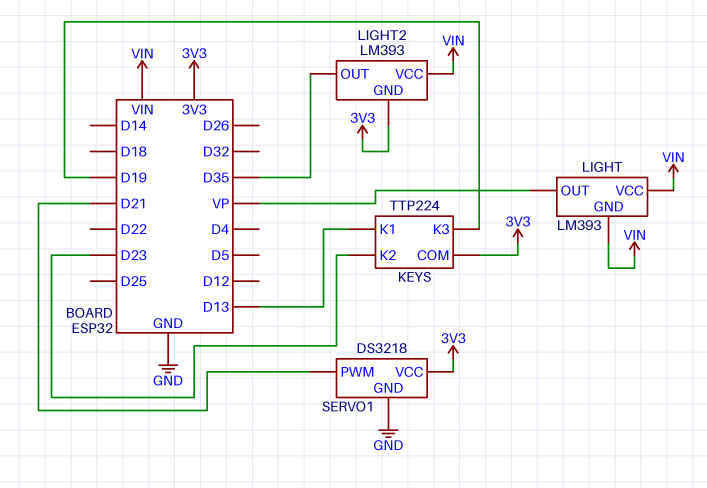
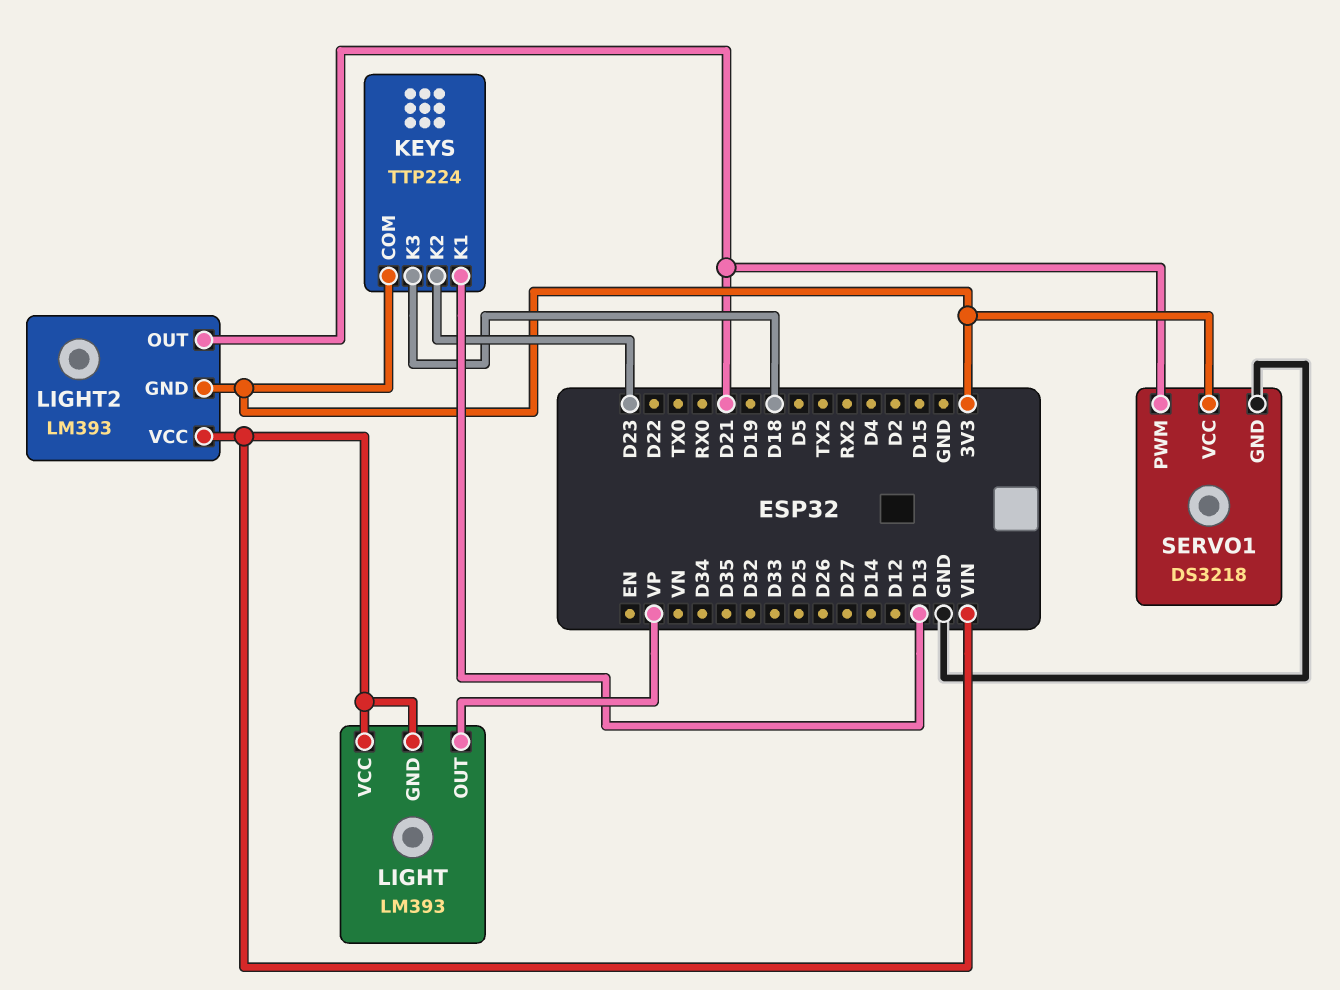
KEYS pin K3: D19 -> D18
LIGHT2 pin OUT: D35 -> D21

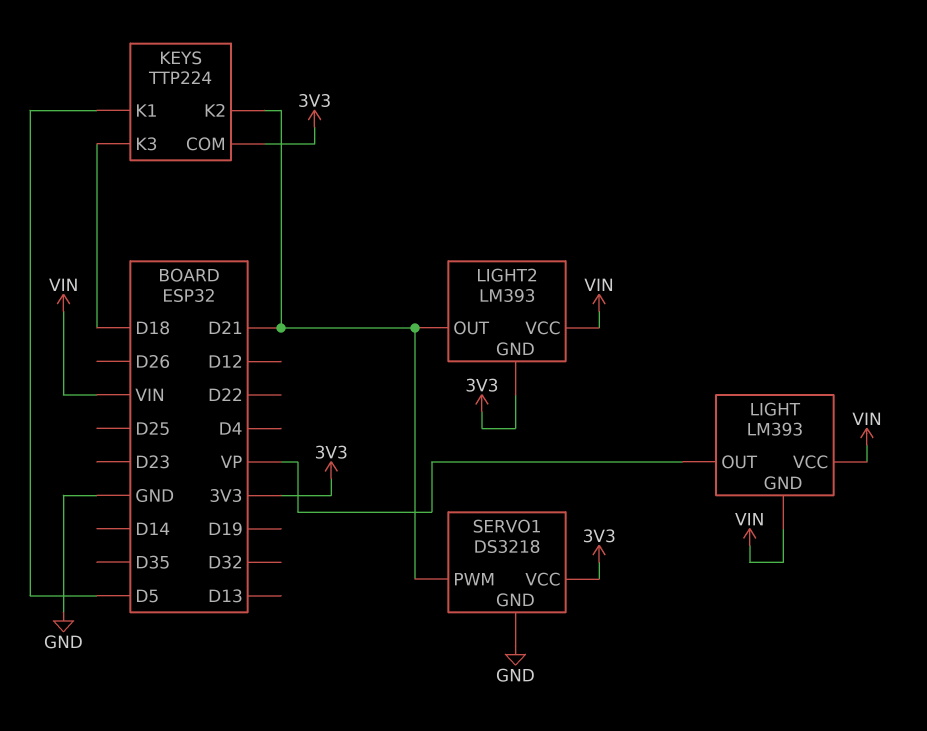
KEYS pin K1: D13 -> D5
KEYS pin K2: D23 -> D21

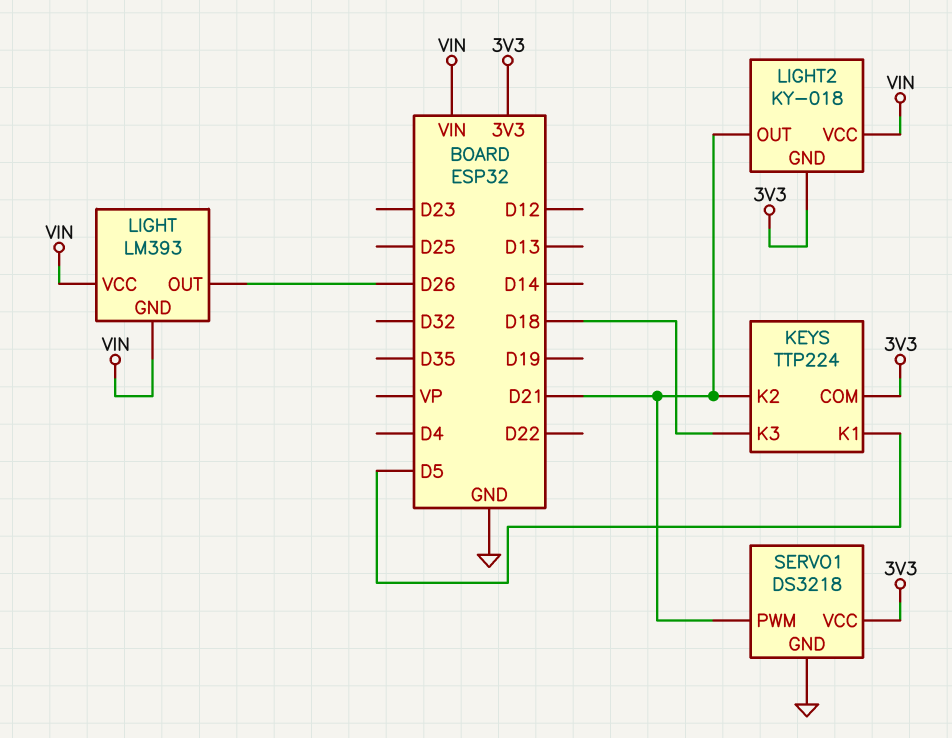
LIGHT pin OUT: VP -> D26
LIGHT2: LM393 -> KY-018

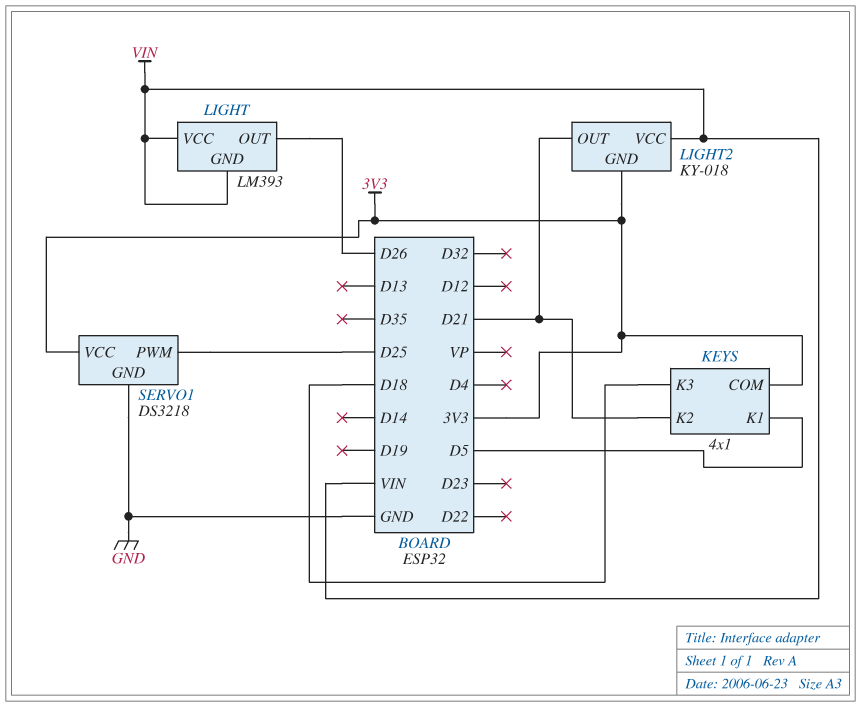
KEYS: TTP224 -> 4x1
SERVO1 pin PWM: D21 -> D25

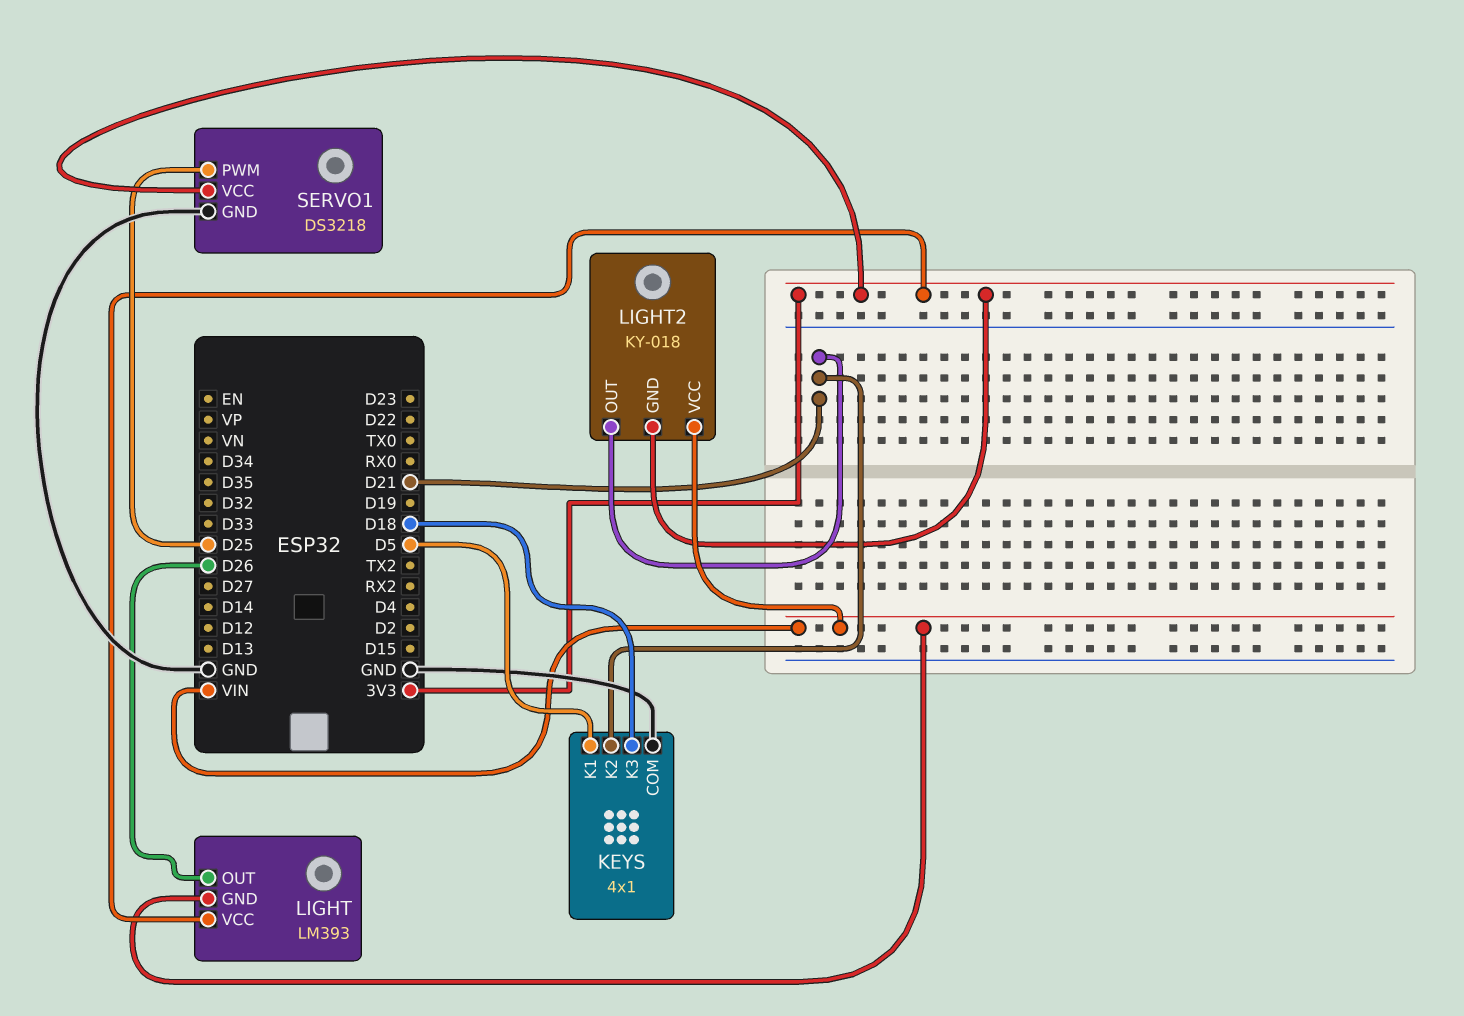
KEYS pin COM: 3V3 -> GND
LIGHT pin VCC: VIN -> 3V3

